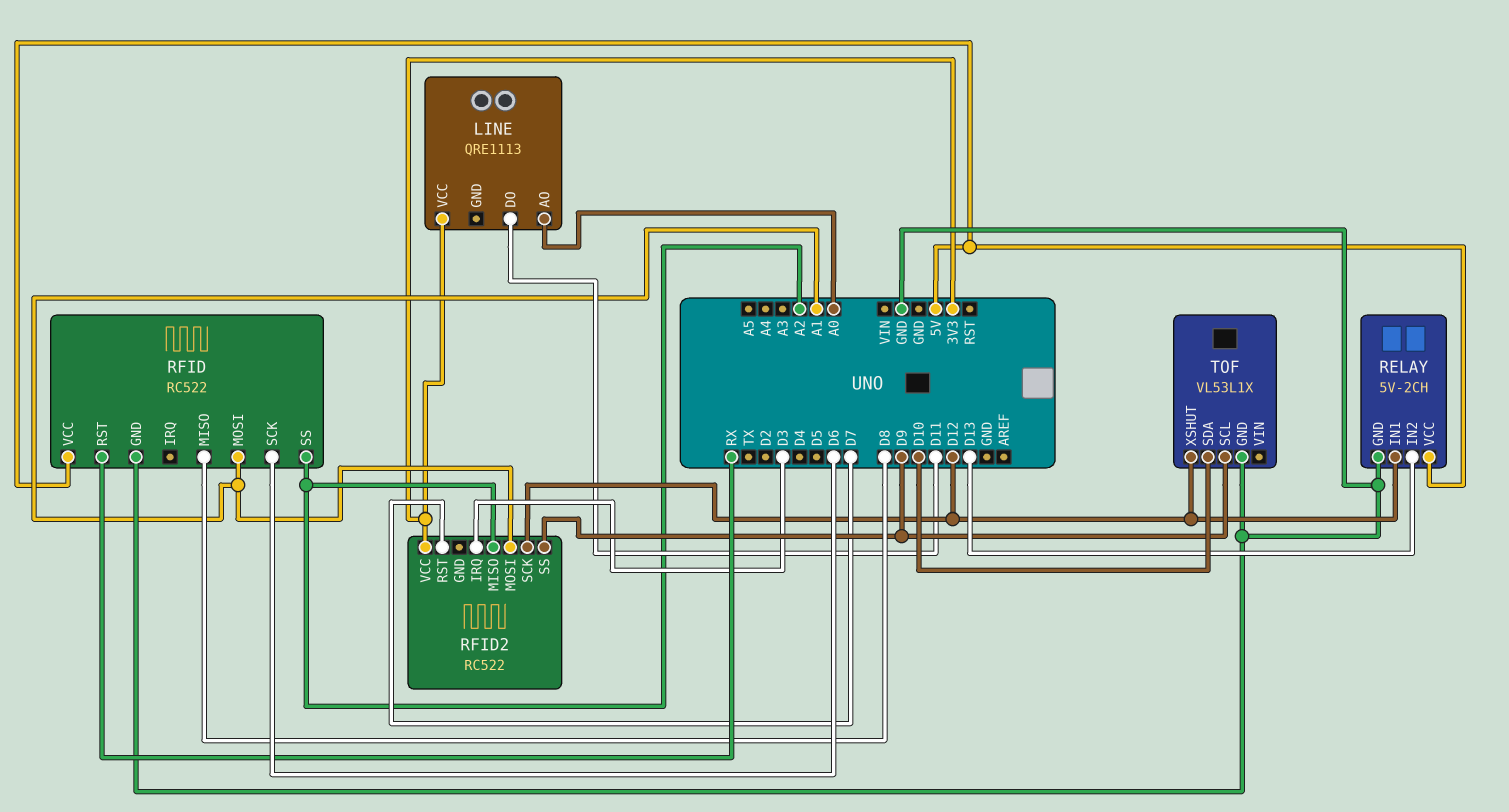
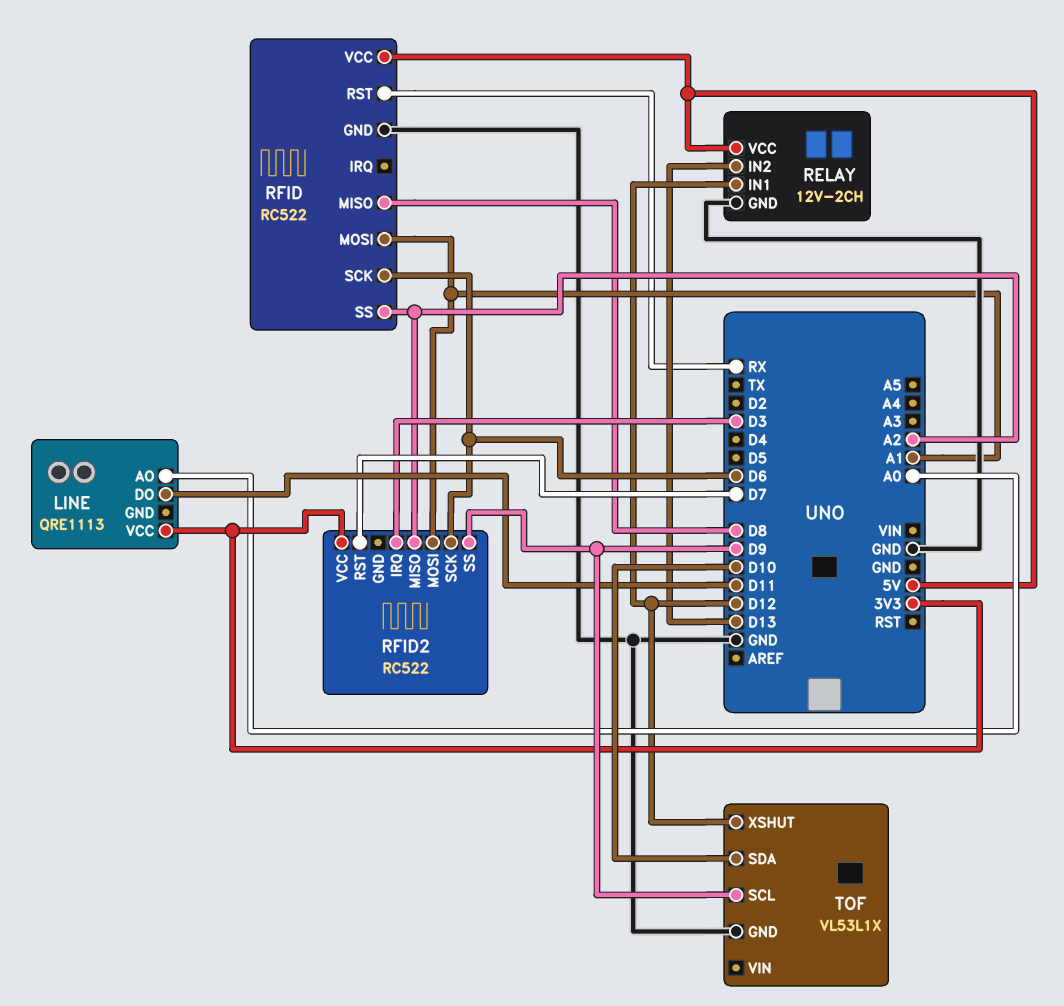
RELAY: 5V-2CH -> 12V-2CH
RFID2 pin SCK: D12 -> D6

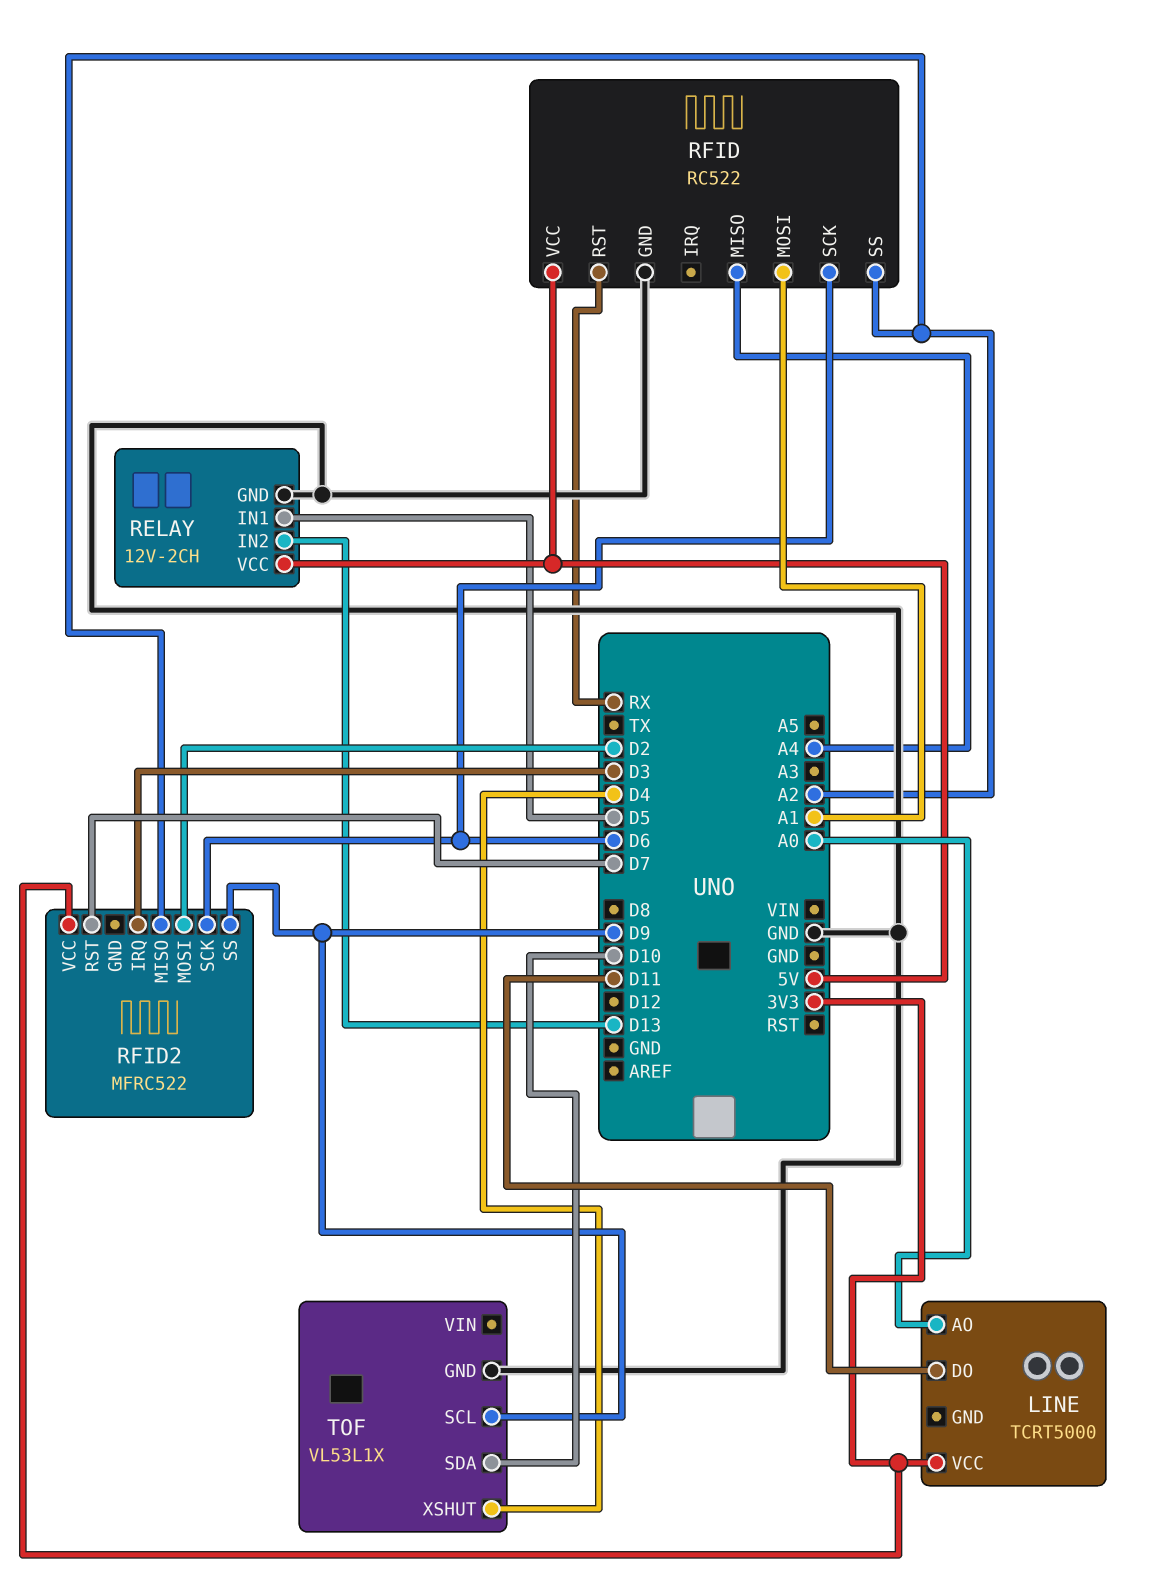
LINE: QRE1113 -> TCRT5000
RELAY pin IN1: D12 -> D5
RFID pin MISO: D8 -> A4
RFID2: RC522 -> MFRC522
RFID2 pin MOSI: A1 -> D2
TOF pin XSHUT: D12 -> D4

